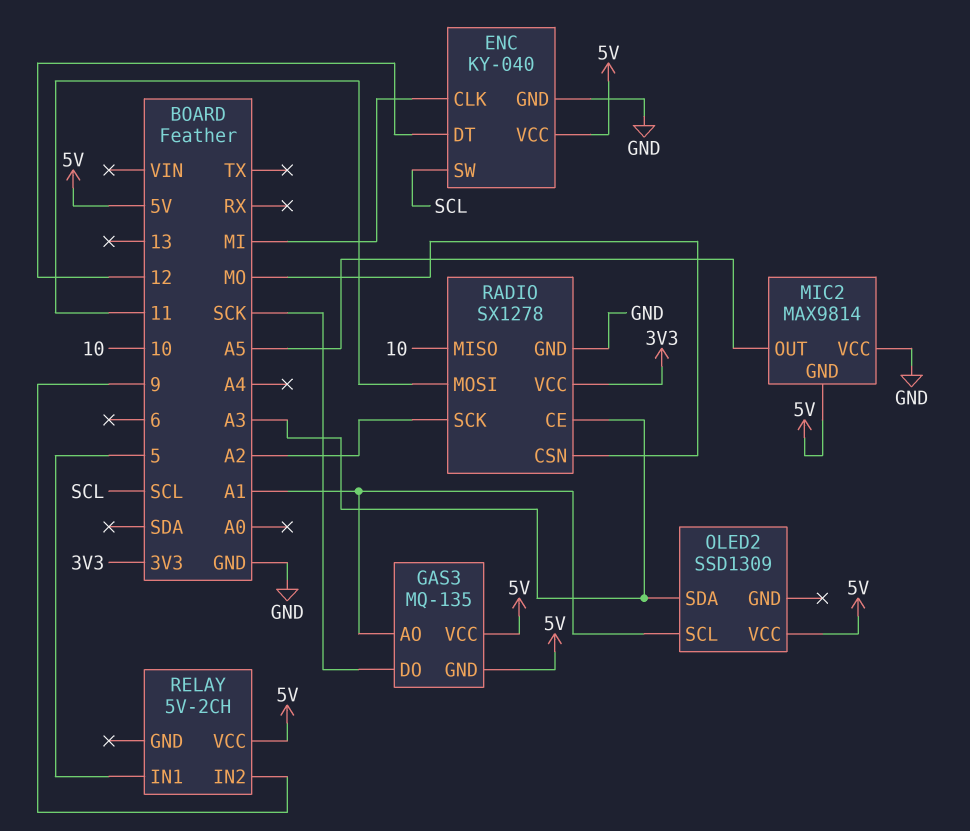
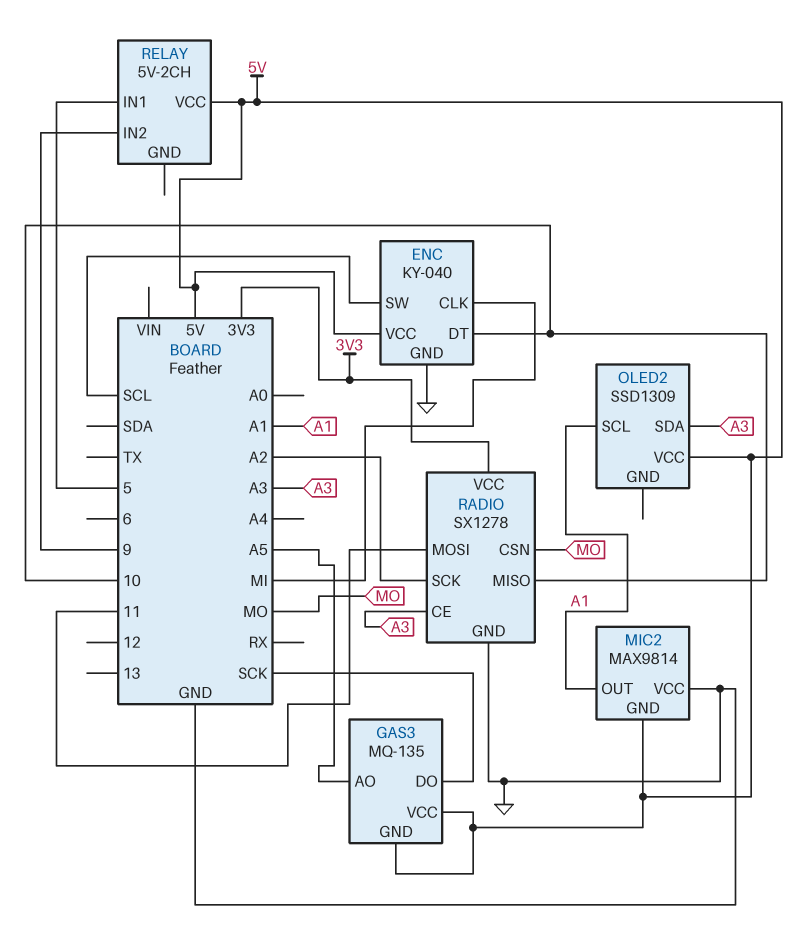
ENC pin DT: 12 -> 10
GAS3 pin AO: A1 -> A5
MIC2 pin OUT: A5 -> A1

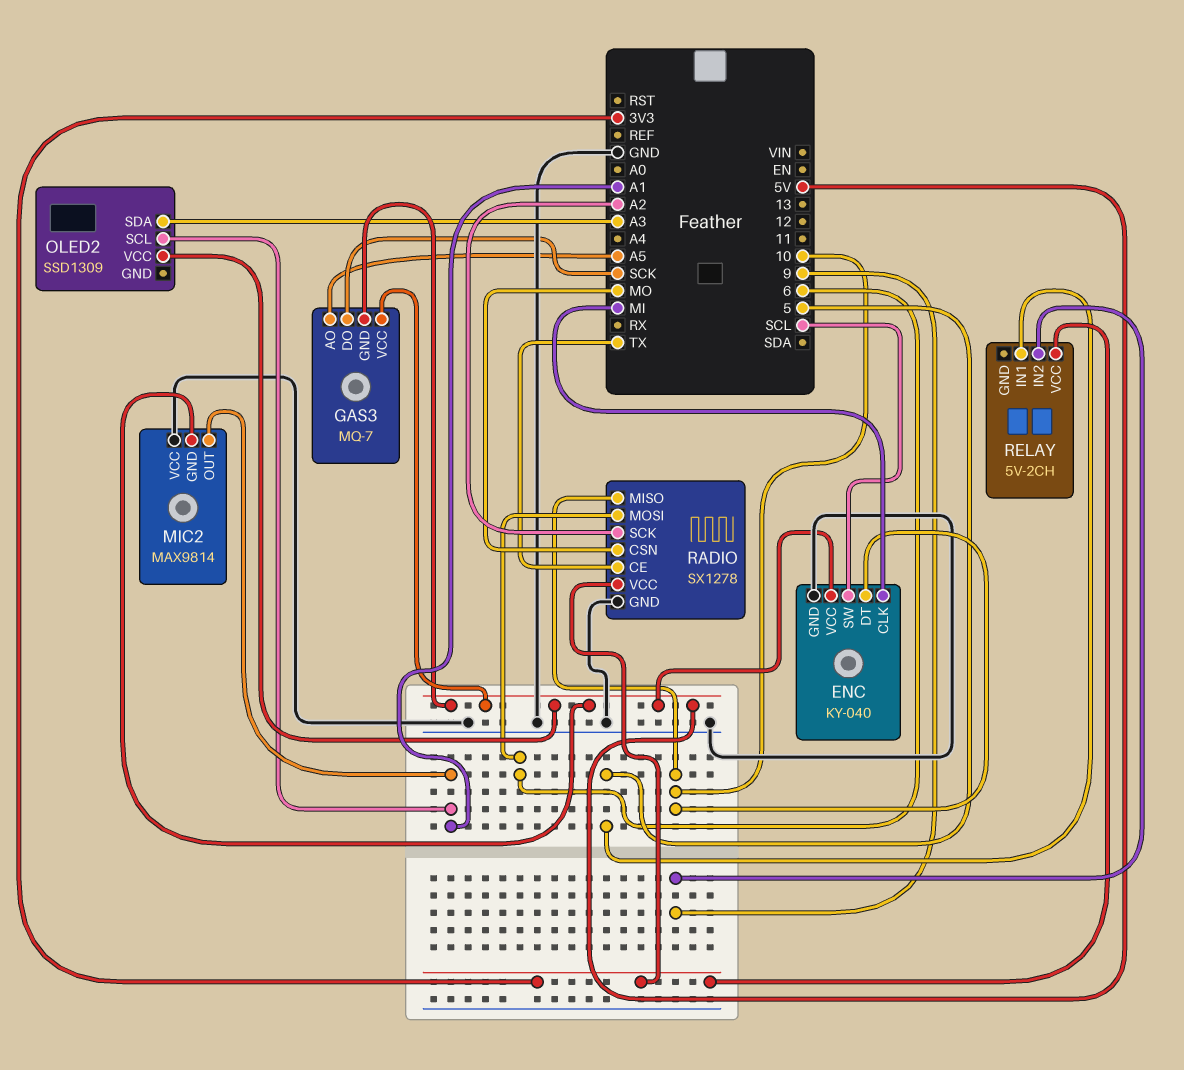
GAS3: MQ-135 -> MQ-7
RADIO pin CE: A3 -> TX
RADIO pin MOSI: 11 -> 6
RELAY pin VCC: 5V -> 3V3

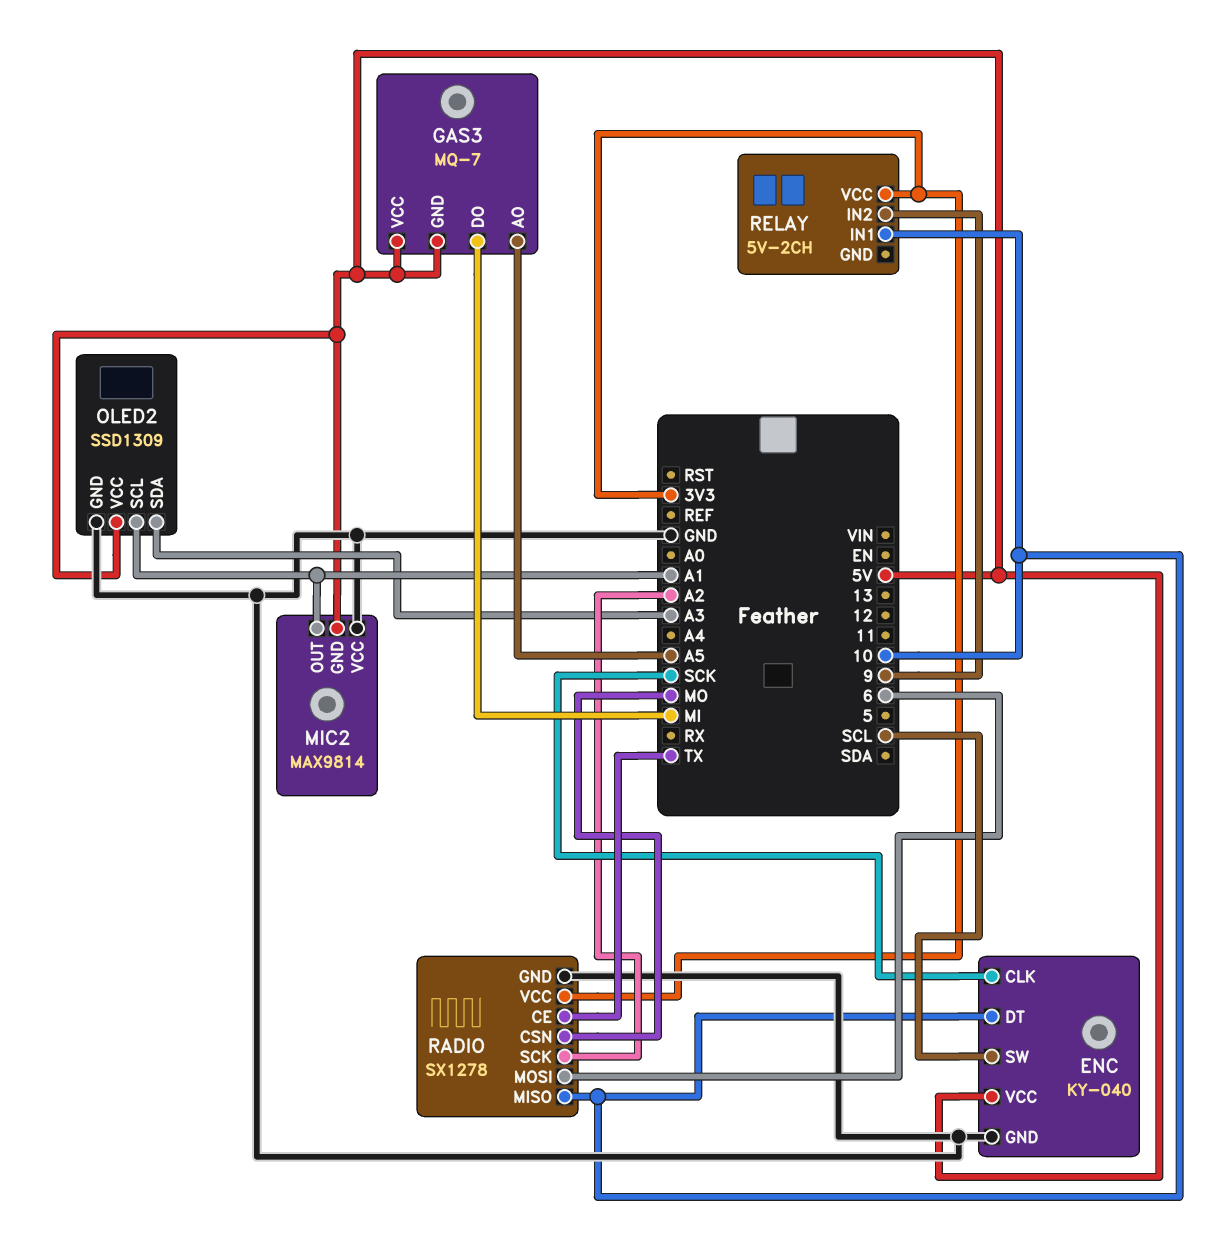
ENC pin CLK: MI -> SCK
GAS3 pin DO: SCK -> MI
OLED2 pin GND: none -> GND
RELAY pin IN1: 5 -> 10

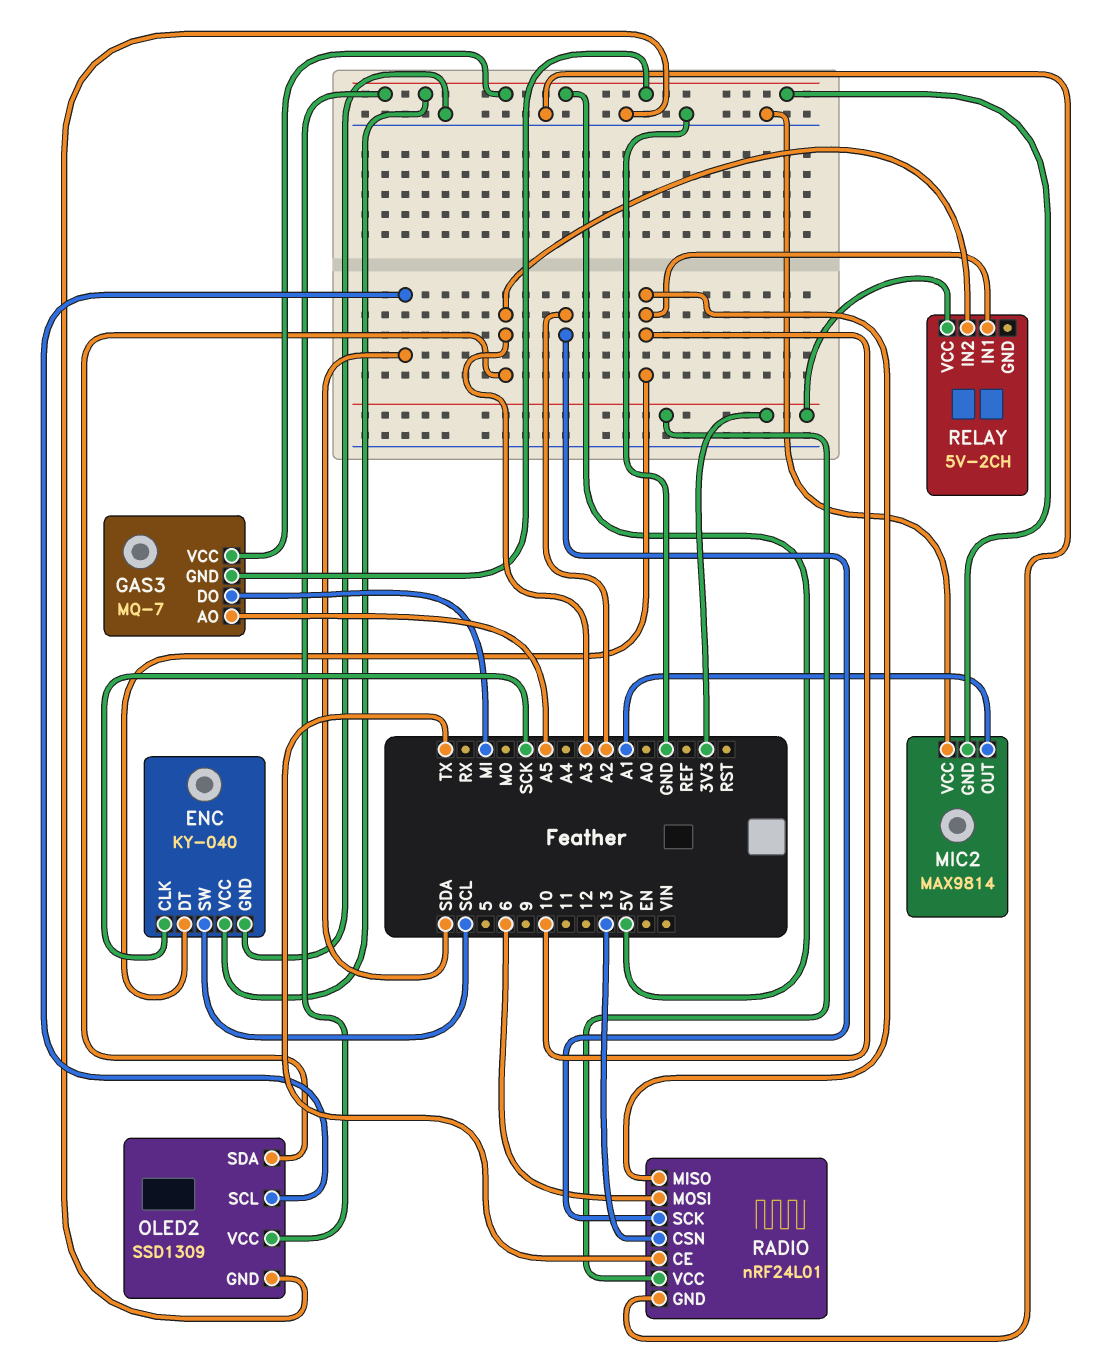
OLED2 pin SCL: A1 -> SDA
RADIO: SX1278 -> nRF24L01
RADIO pin CSN: MO -> 13
RELAY pin IN2: 9 -> A3

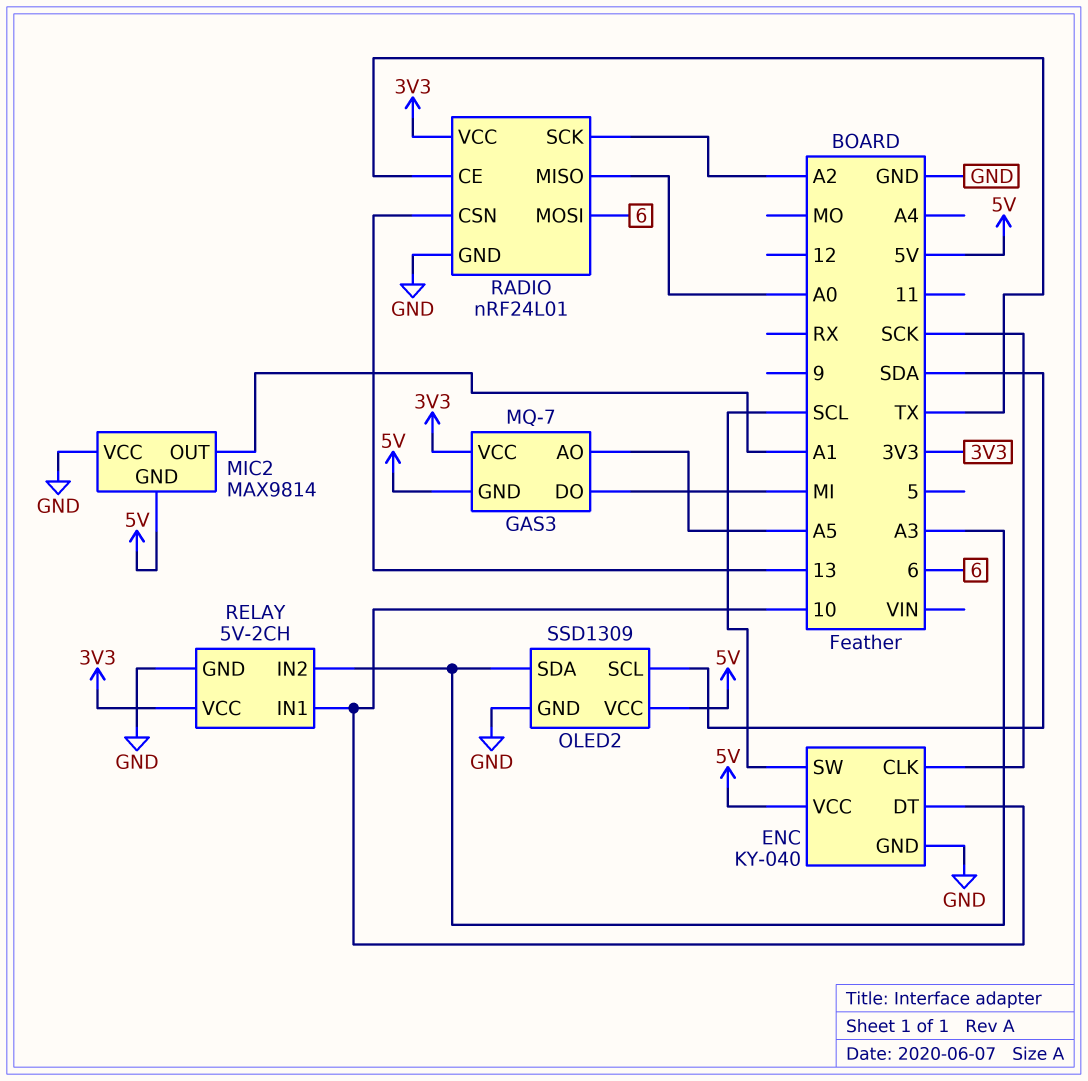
GAS3 pin VCC: 5V -> 3V3
RADIO pin MISO: 10 -> A0
RELAY pin GND: none -> GND

